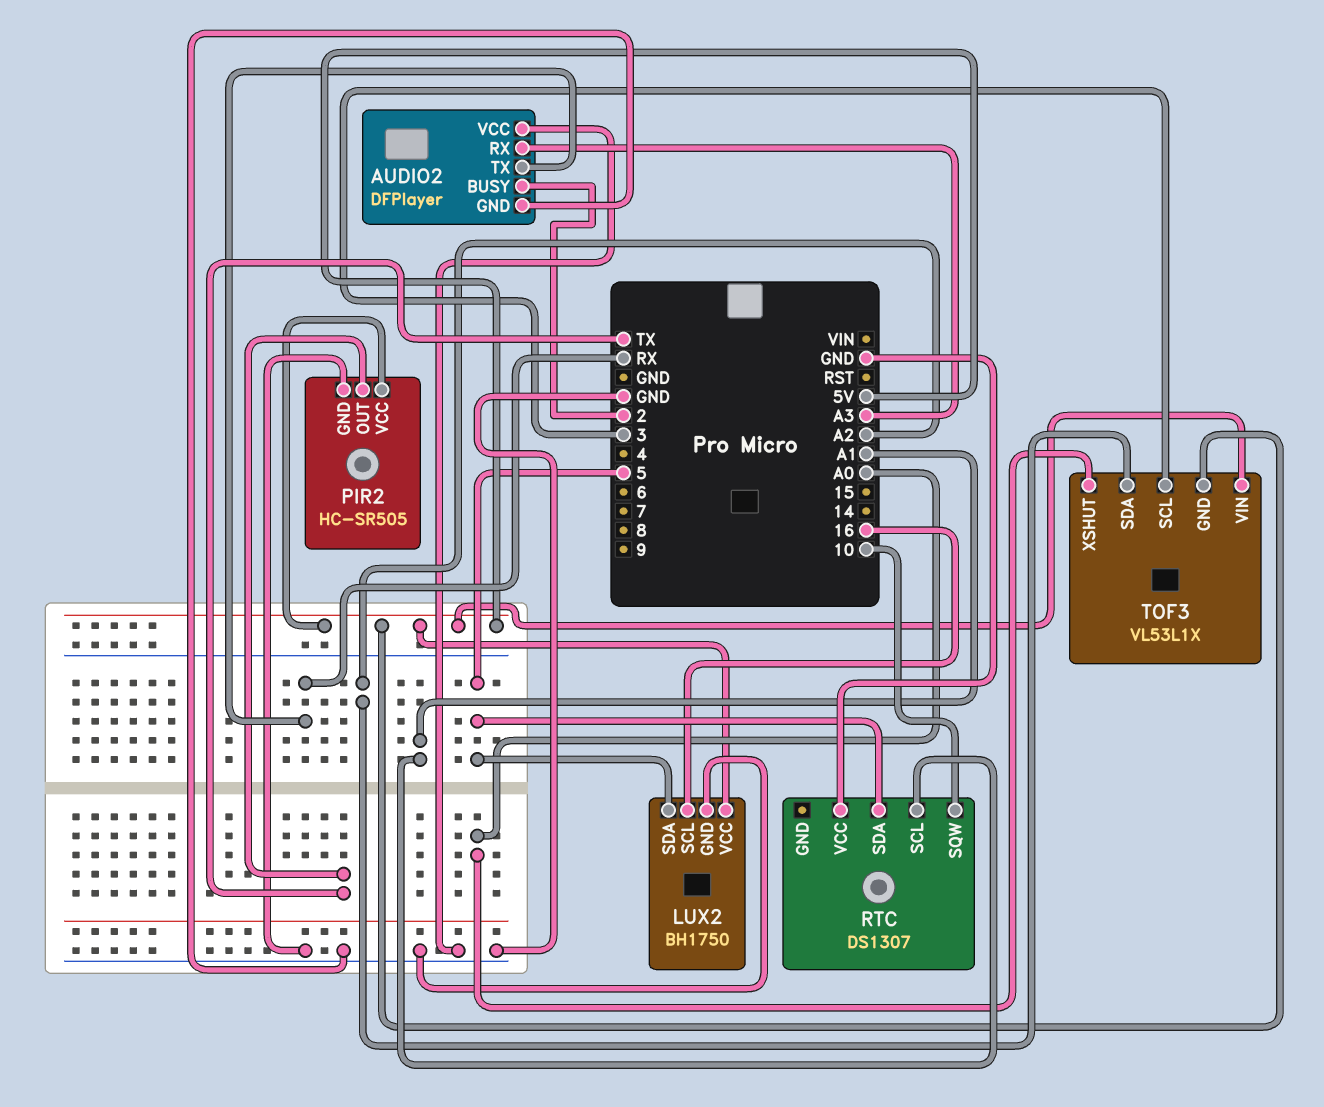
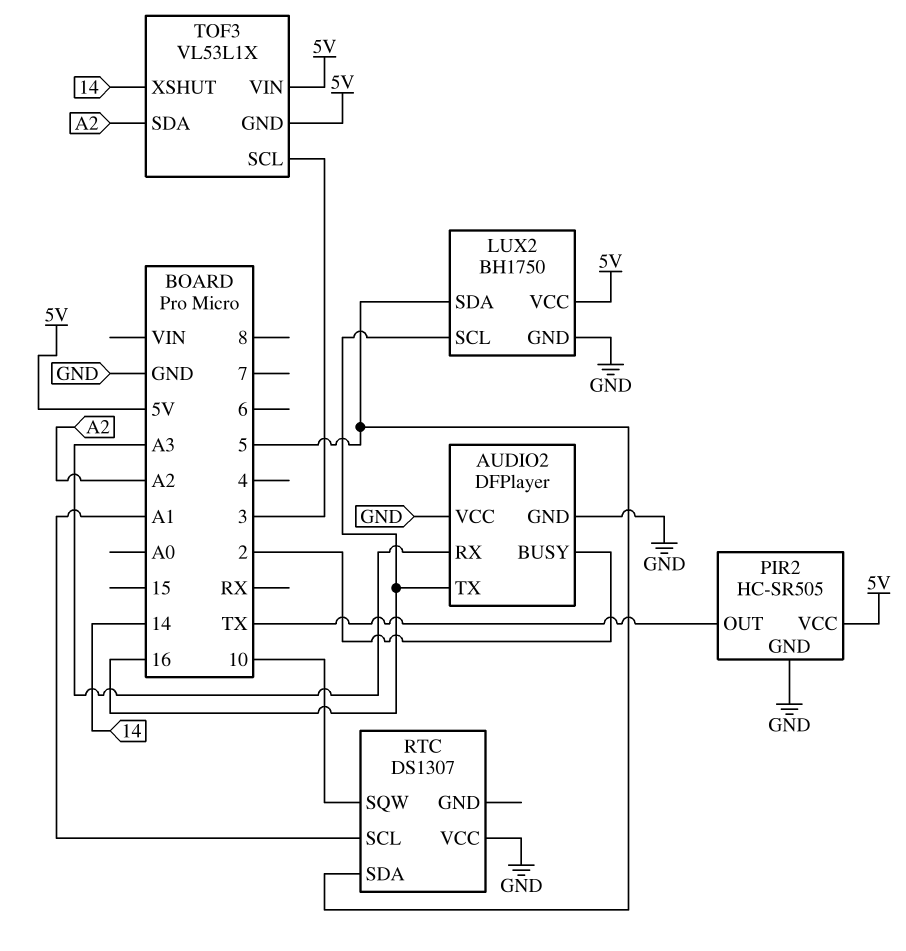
AUDIO2 pin TX: RX -> 16
TOF3 pin XSHUT: A0 -> 14

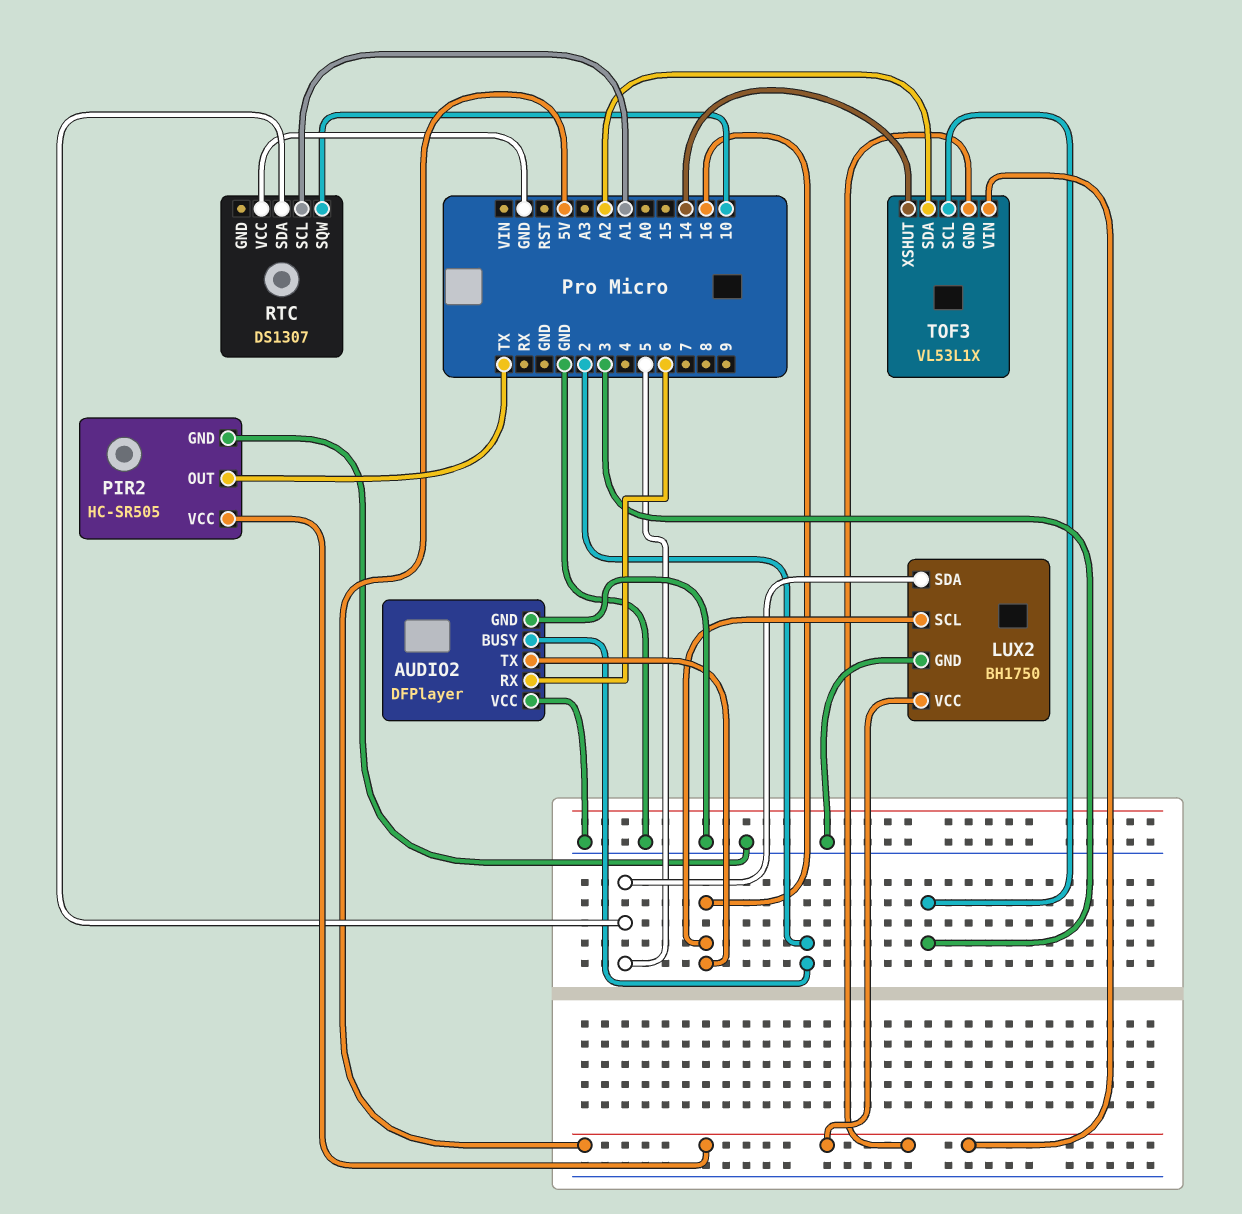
AUDIO2 pin RX: A3 -> 6

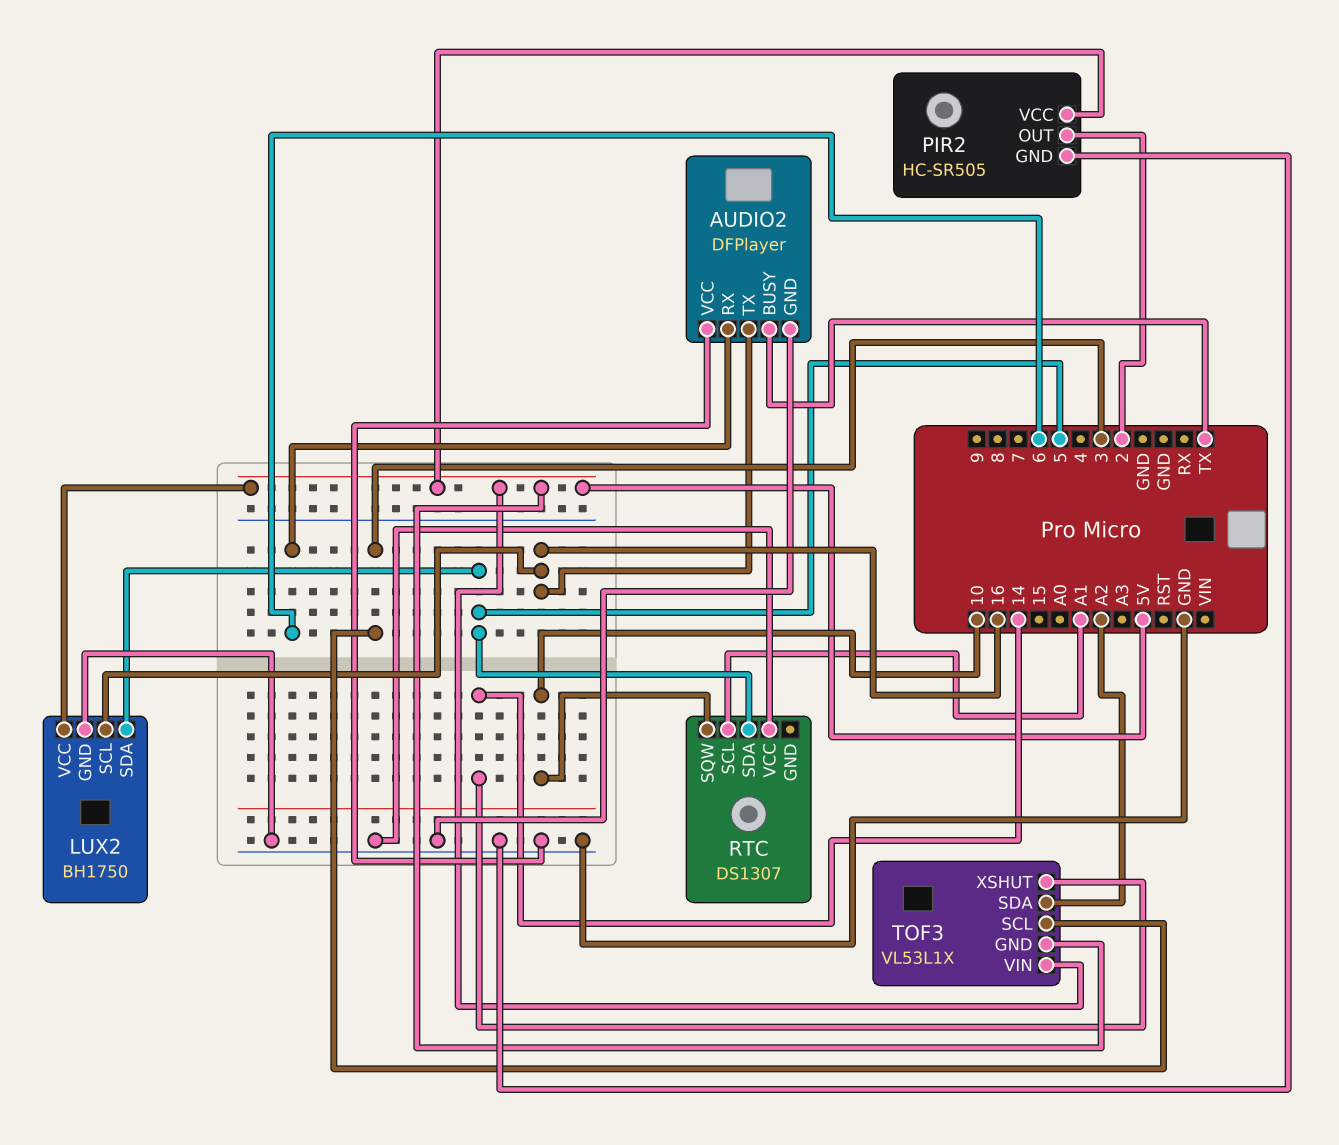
AUDIO2 pin BUSY: 2 -> TX
PIR2 pin OUT: TX -> 2

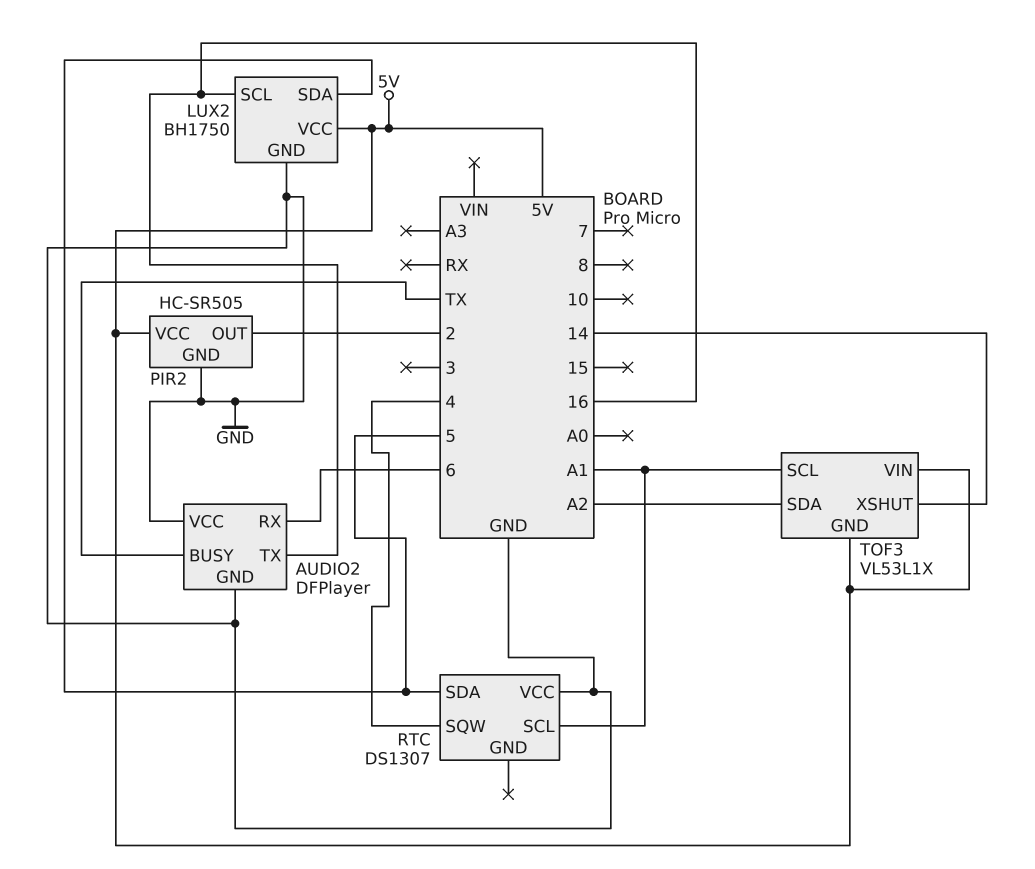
RTC pin SQW: 10 -> 4
TOF3 pin SCL: 3 -> A1

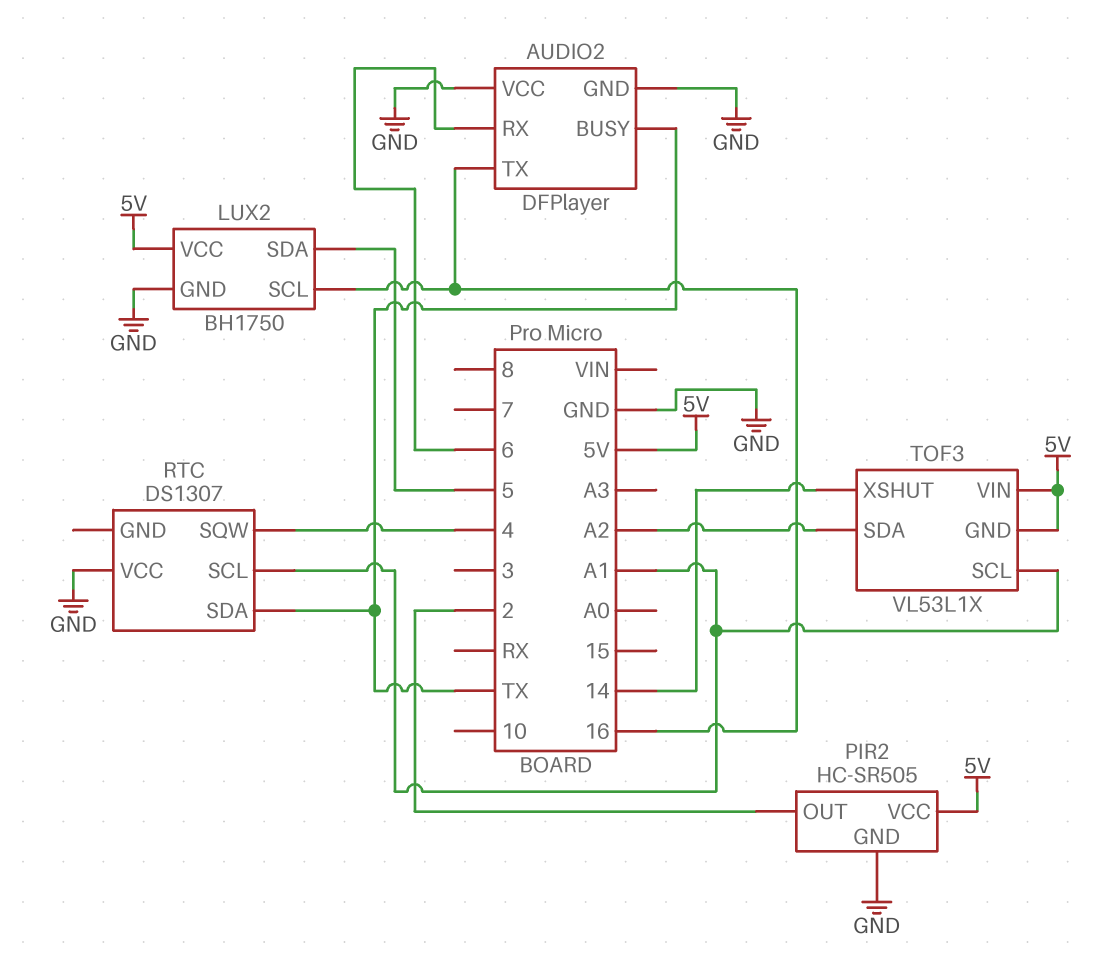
RTC pin SDA: 5 -> TX

